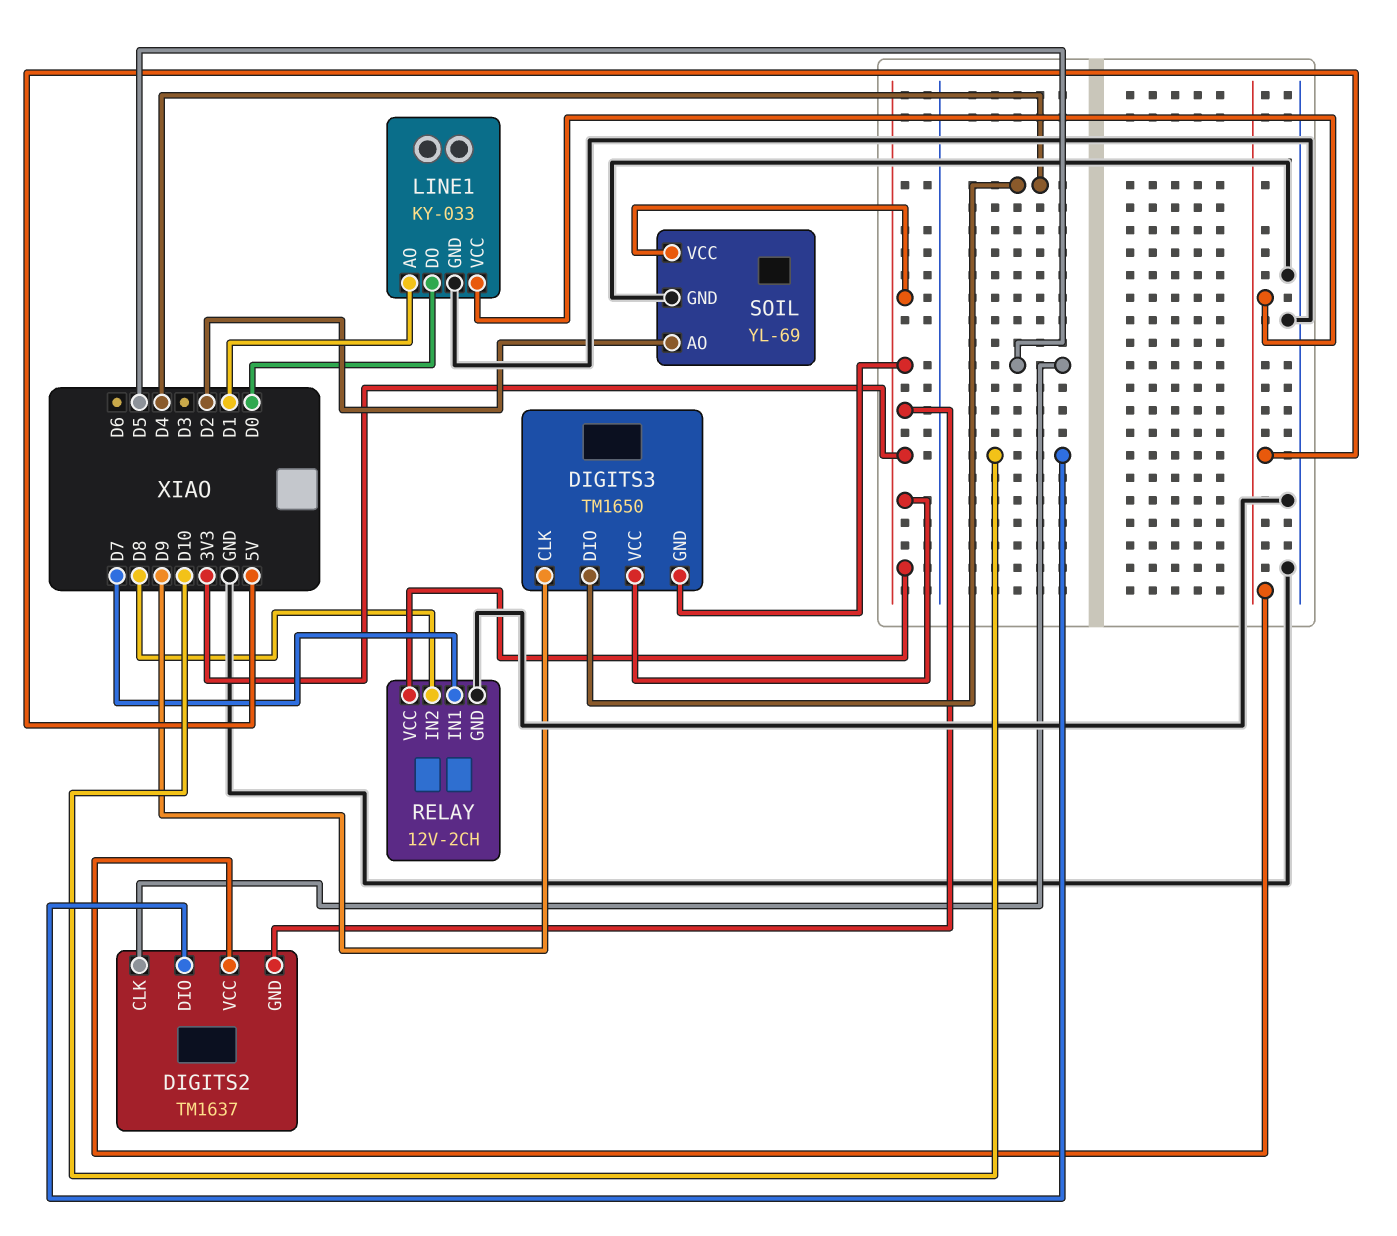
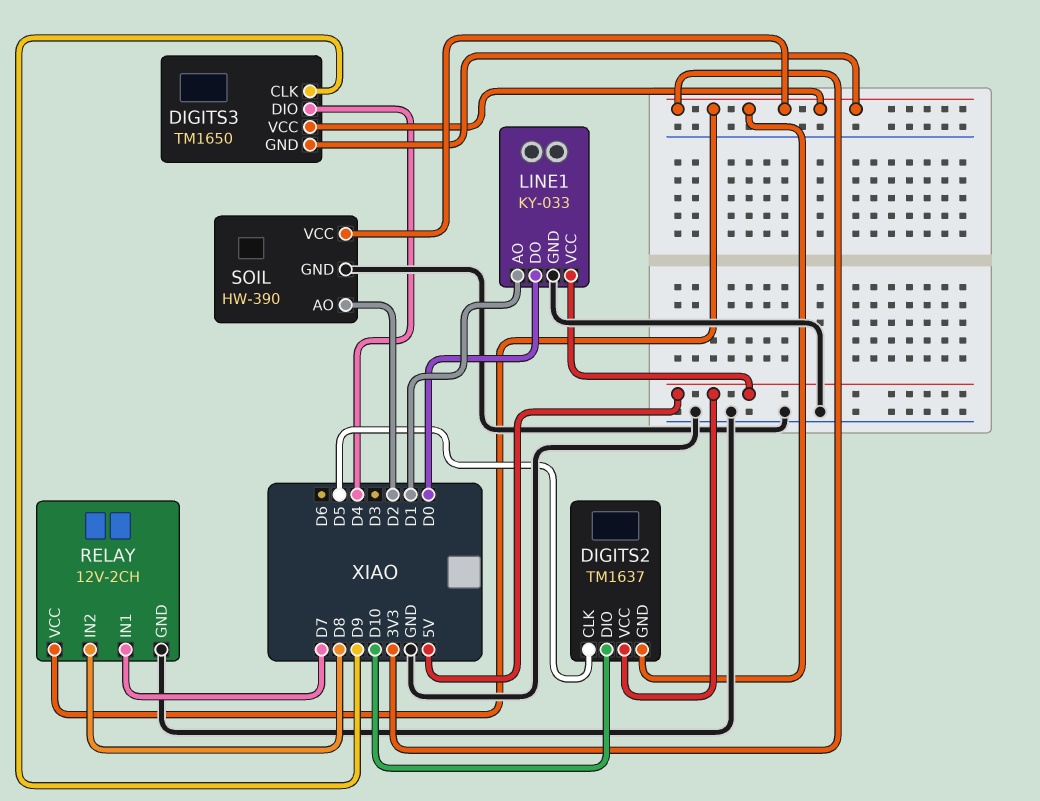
SOIL: YL-69 -> HW-390

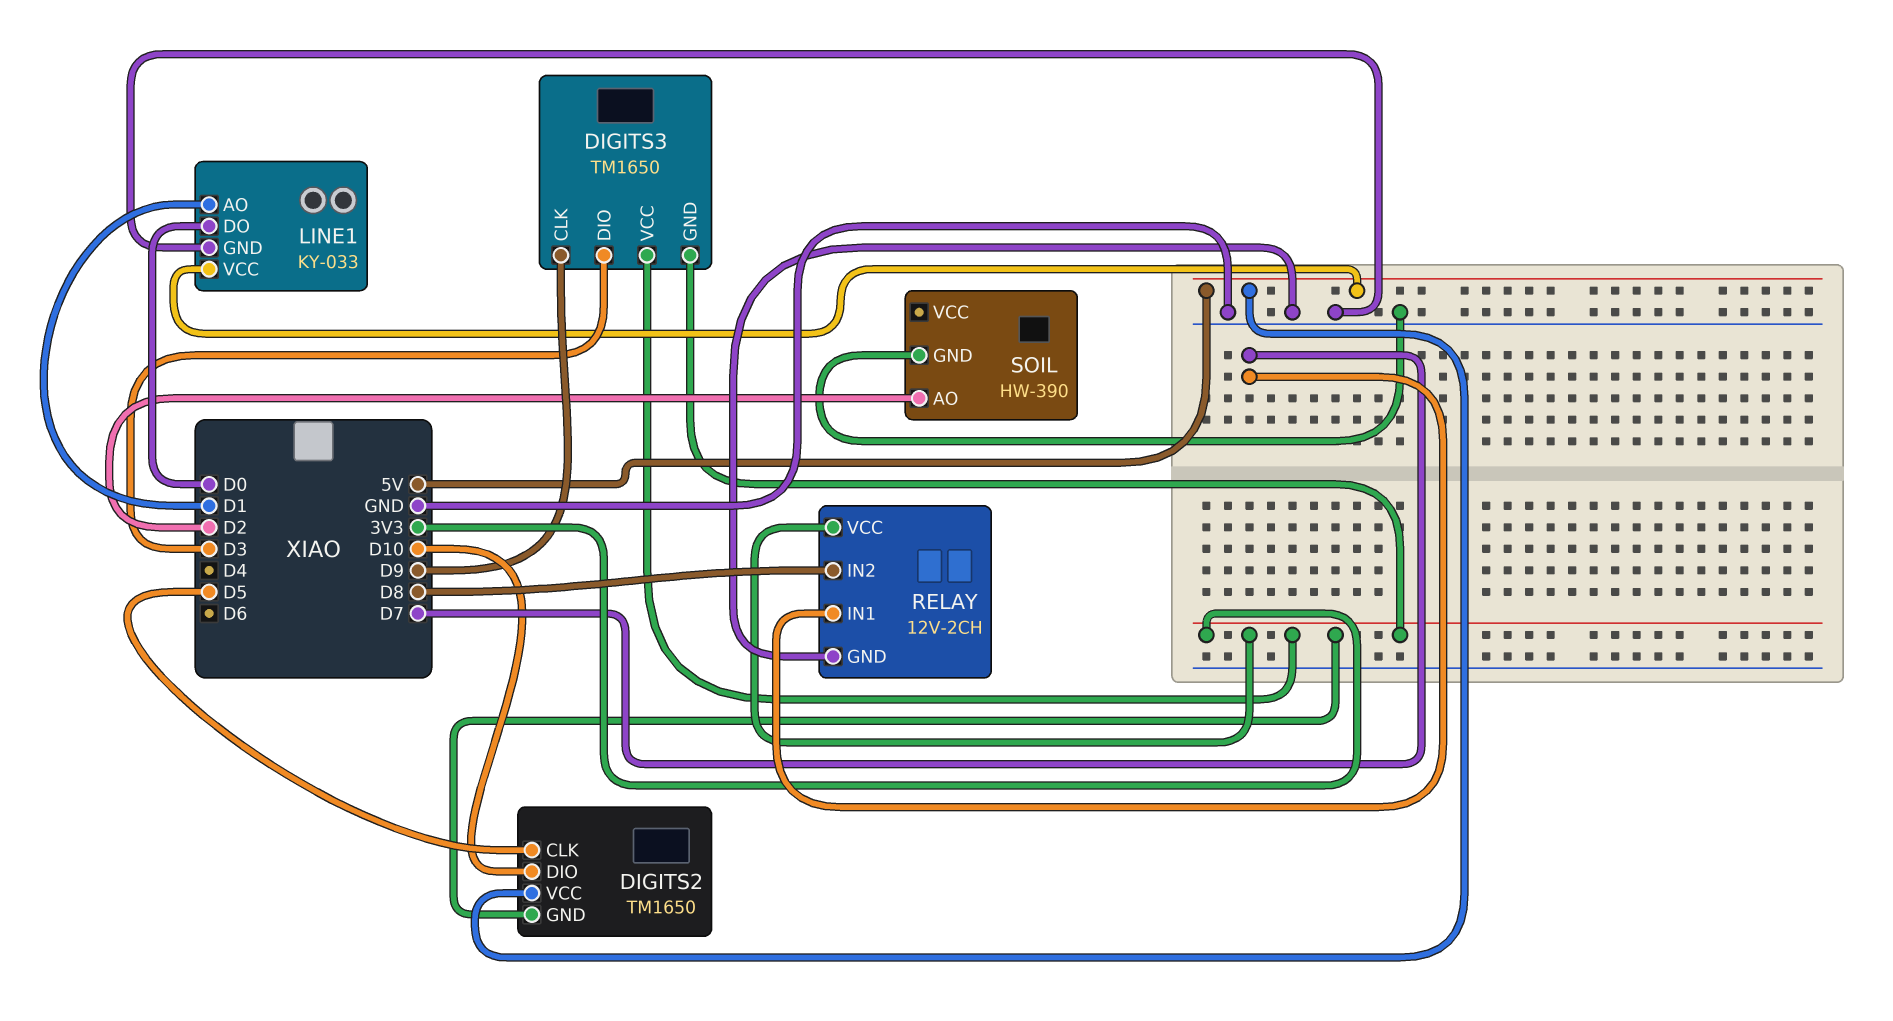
DIGITS2: TM1637 -> TM1650
DIGITS3 pin DIO: D4 -> D3
SOIL pin VCC: 3V3 -> none

